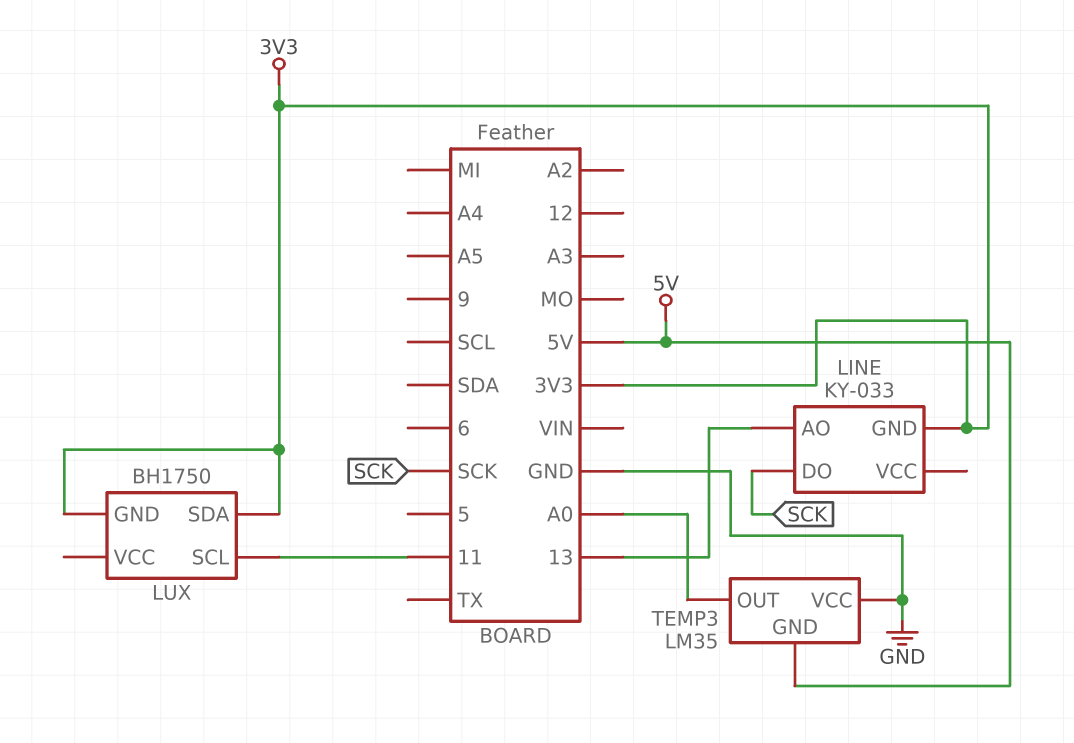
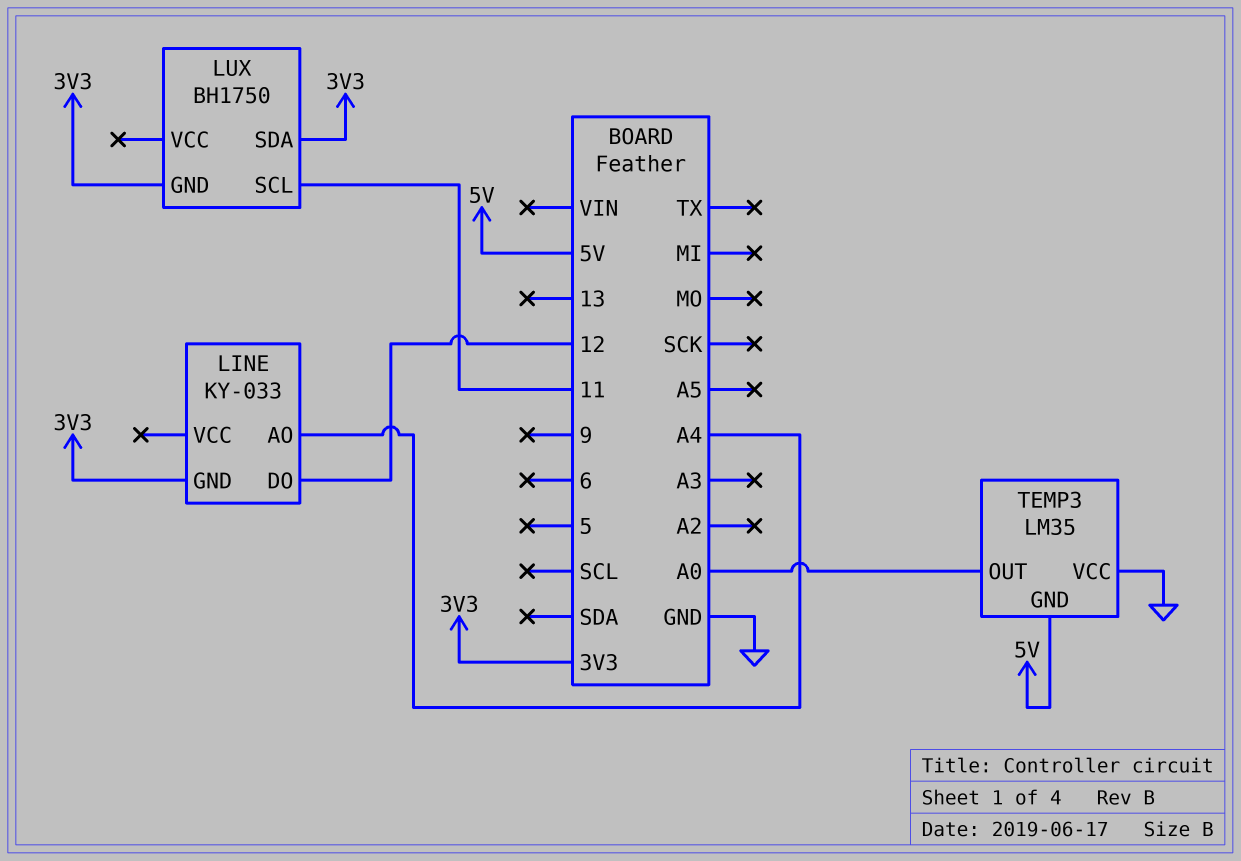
LINE pin AO: 13 -> A4
LINE pin DO: SCK -> 12

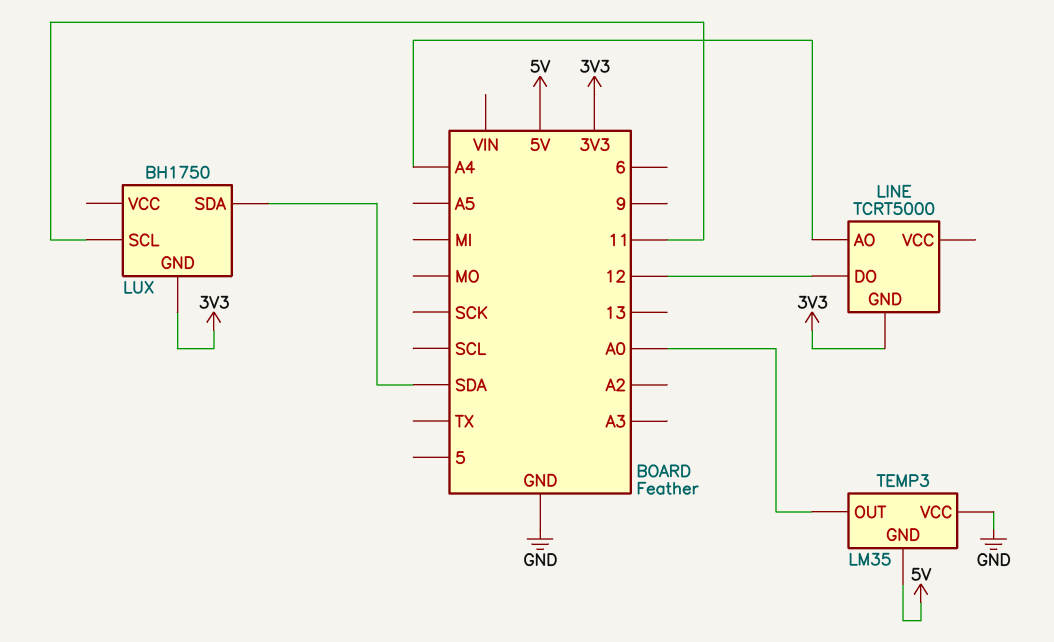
LINE: KY-033 -> TCRT5000
LUX pin SDA: 3V3 -> SDA

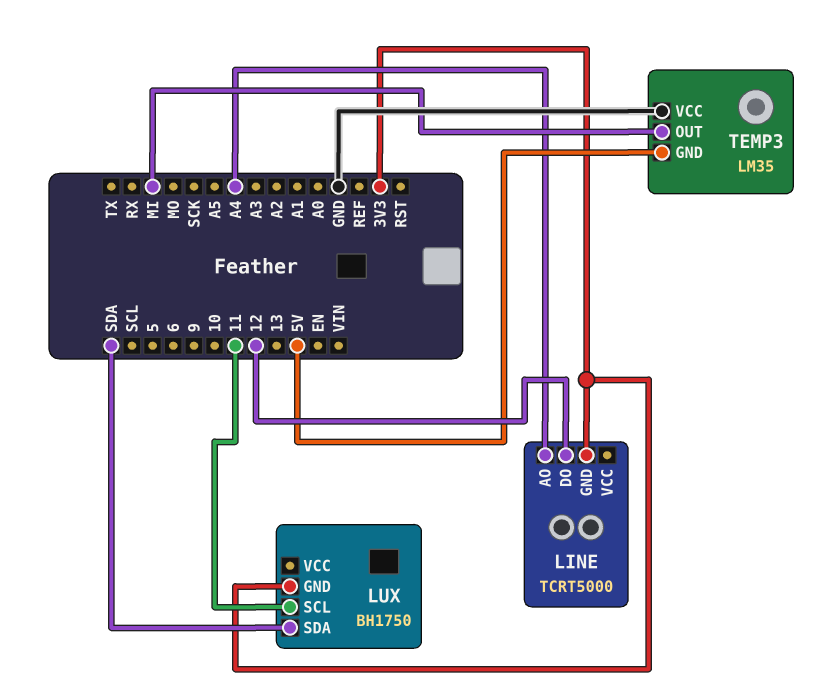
TEMP3 pin OUT: A0 -> MI

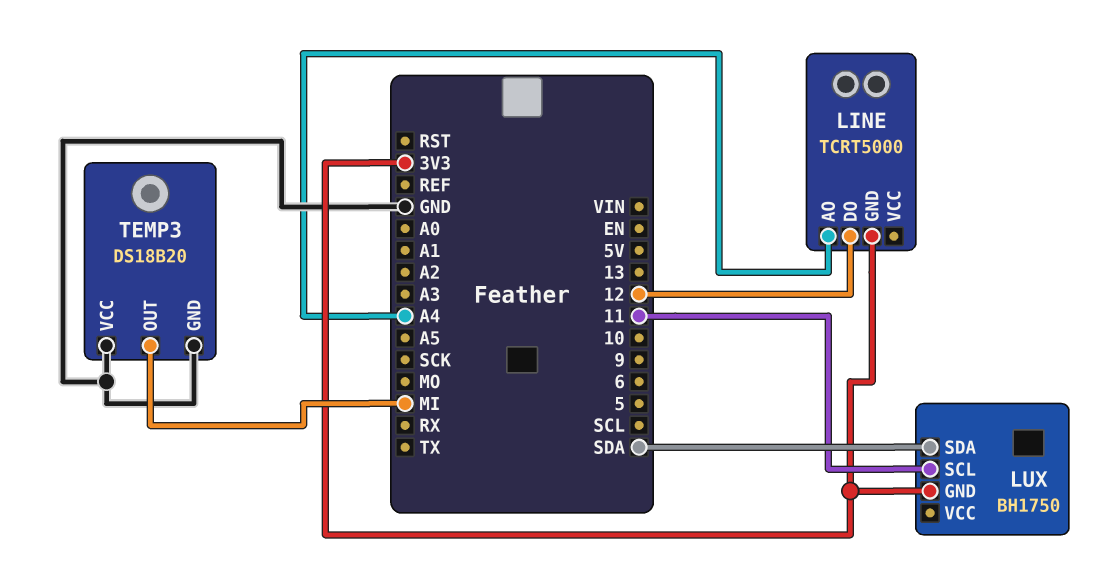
TEMP3: LM35 -> DS18B20
TEMP3 pin GND: 5V -> GND

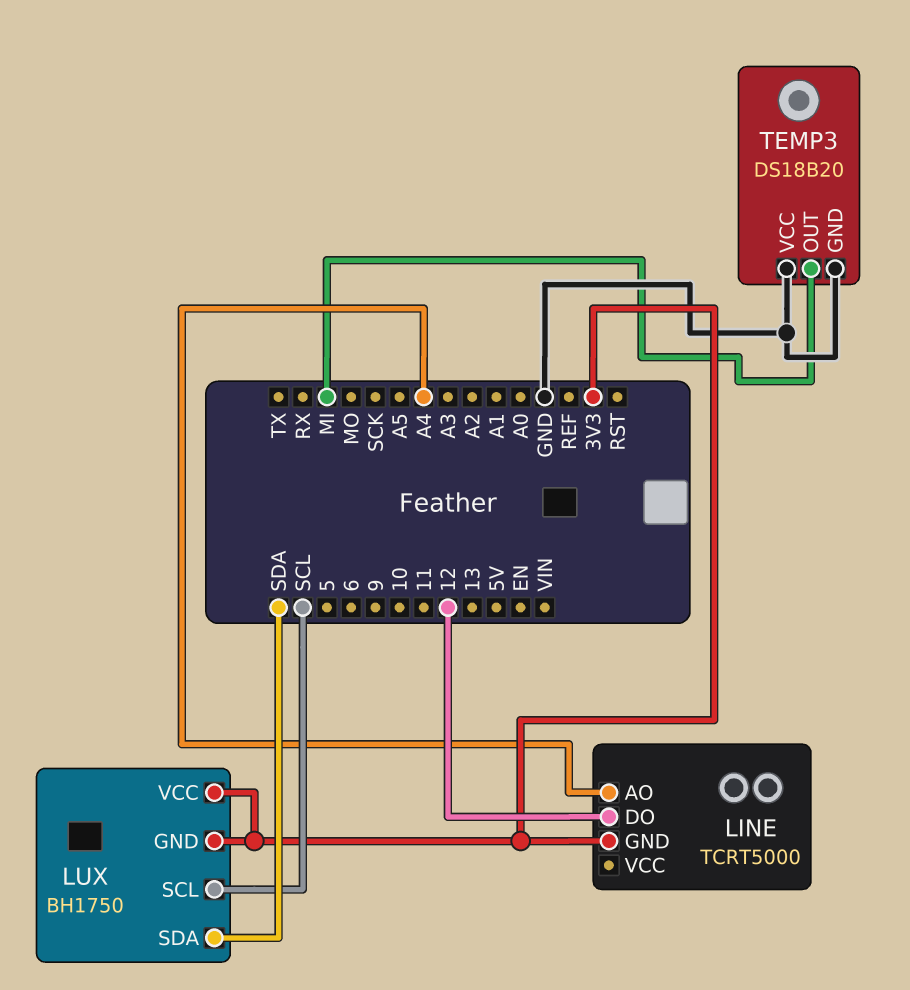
LUX pin SCL: 11 -> SCL
LUX pin VCC: none -> 3V3

